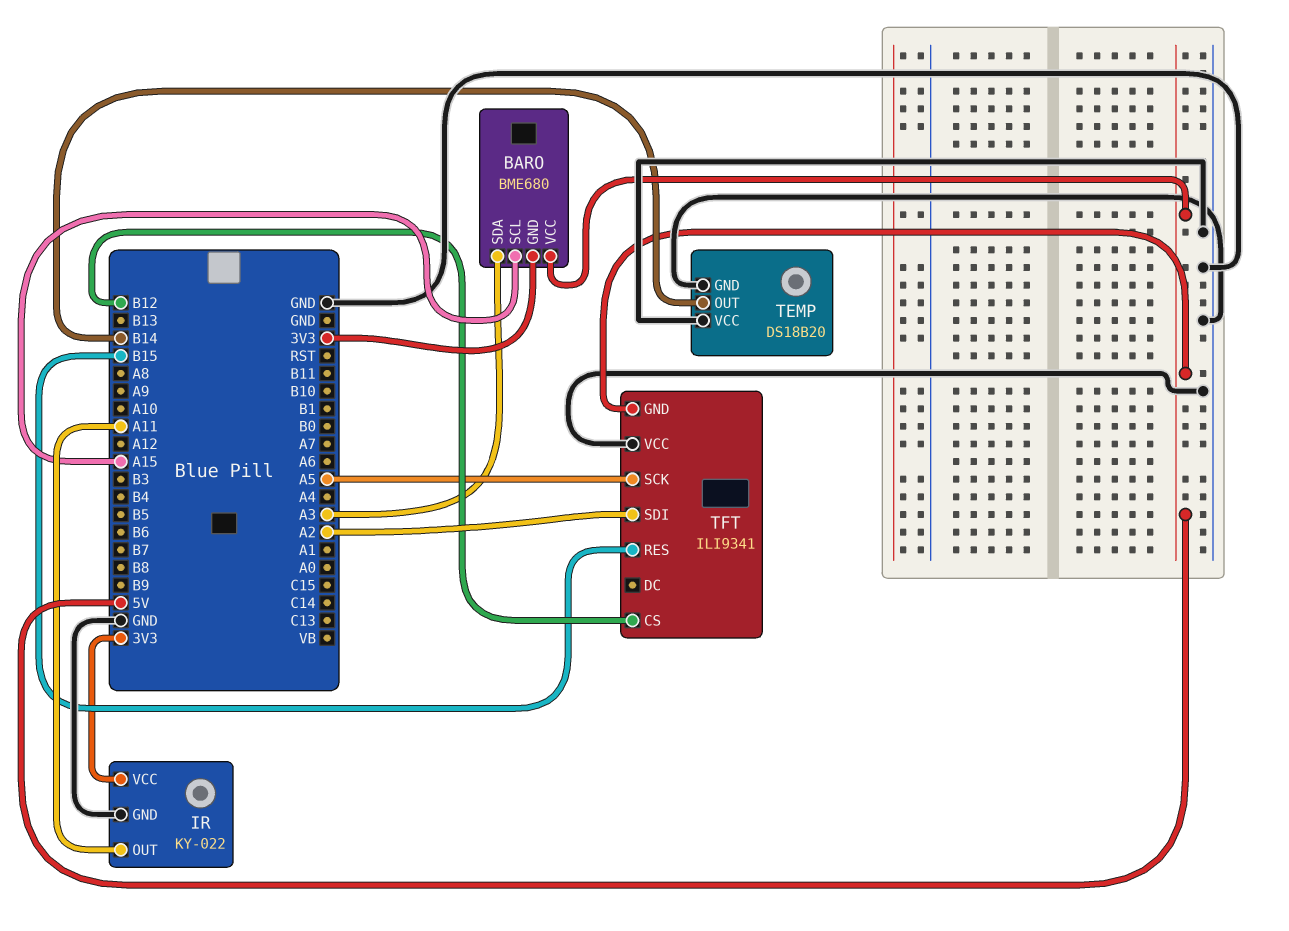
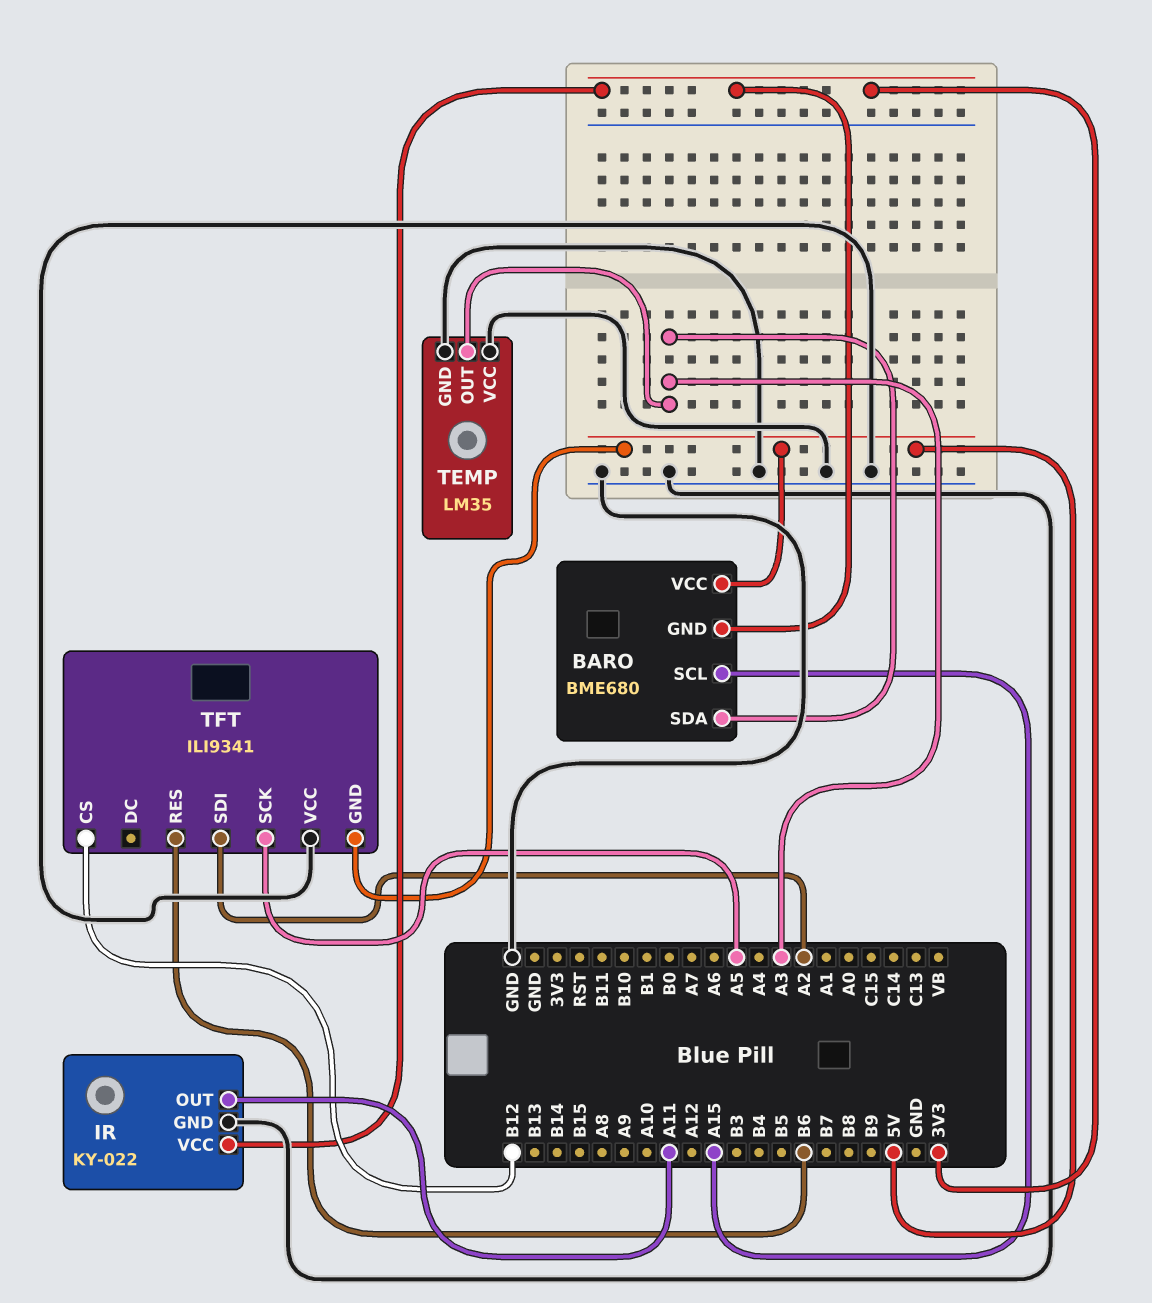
TEMP: DS18B20 -> LM35
TEMP pin OUT: B14 -> A3
TFT pin RES: B15 -> B6

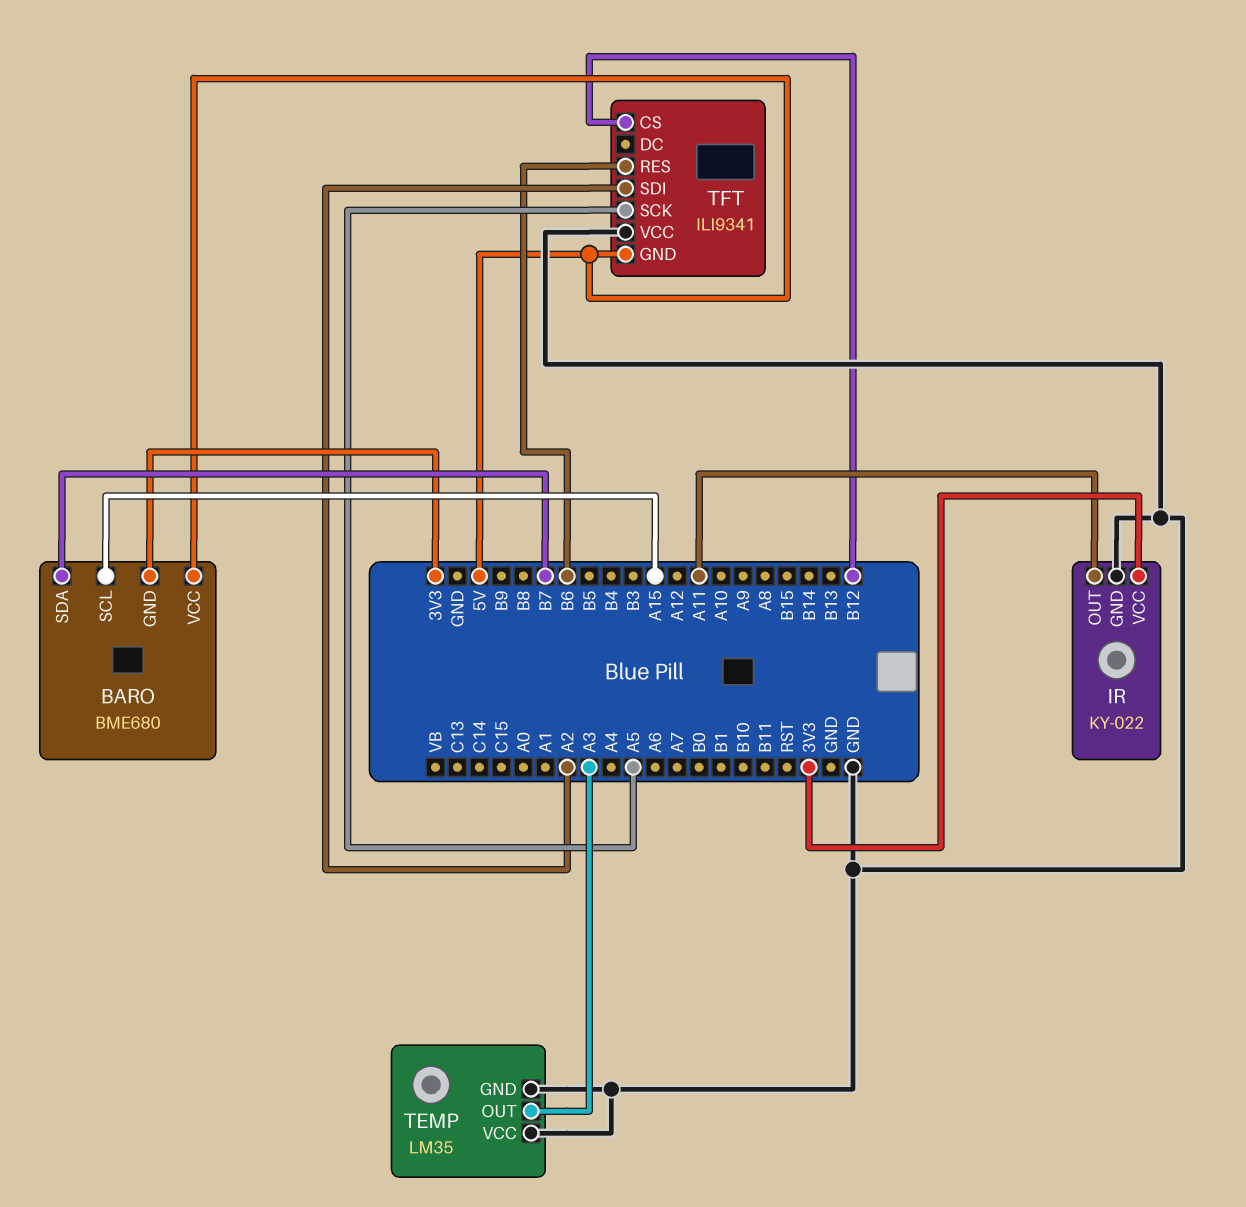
BARO pin SDA: A3 -> B7

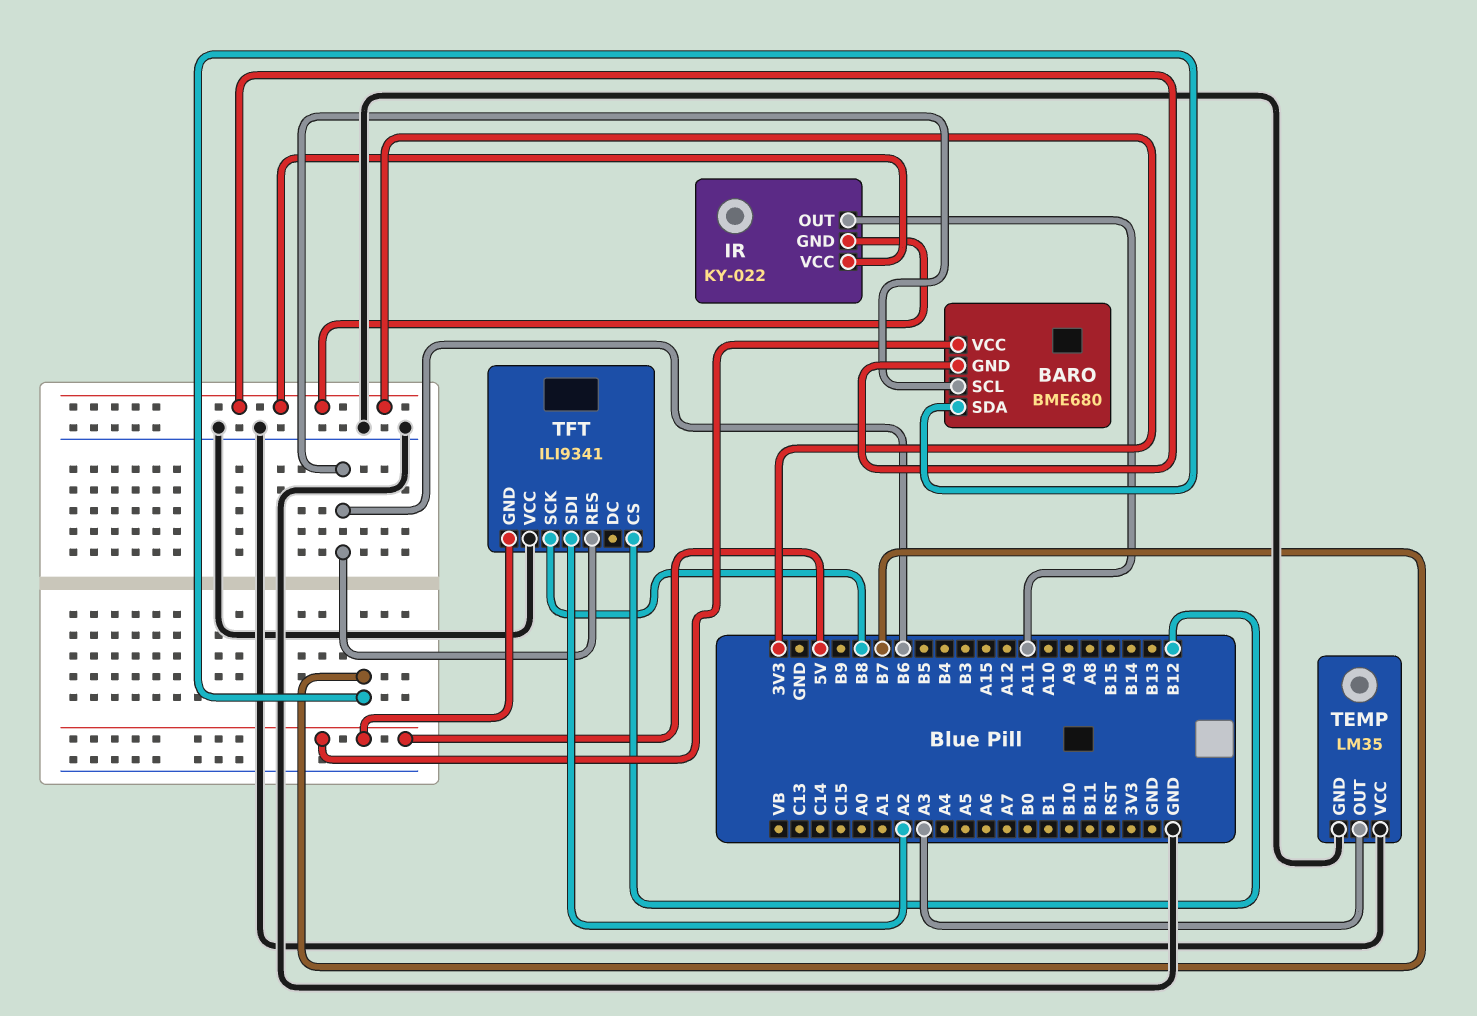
BARO pin SCL: A15 -> B6
IR pin GND: GND -> 3V3
TFT pin SCK: A5 -> B8

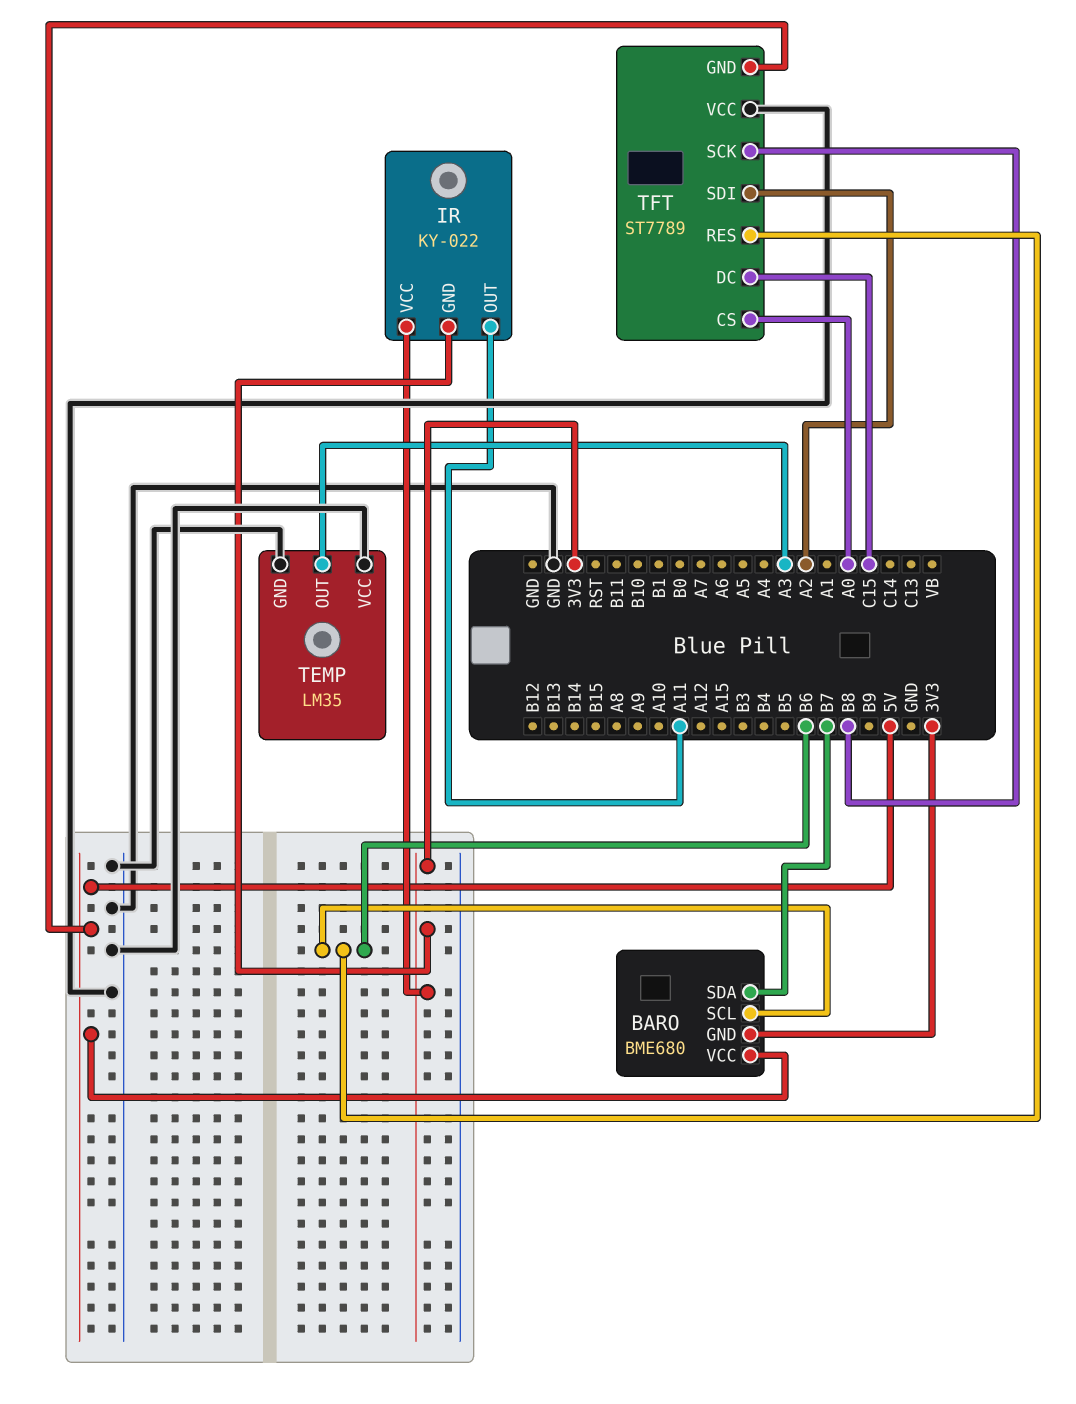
TFT: ILI9341 -> ST7789
TFT pin CS: B12 -> A0
TFT pin DC: none -> C15

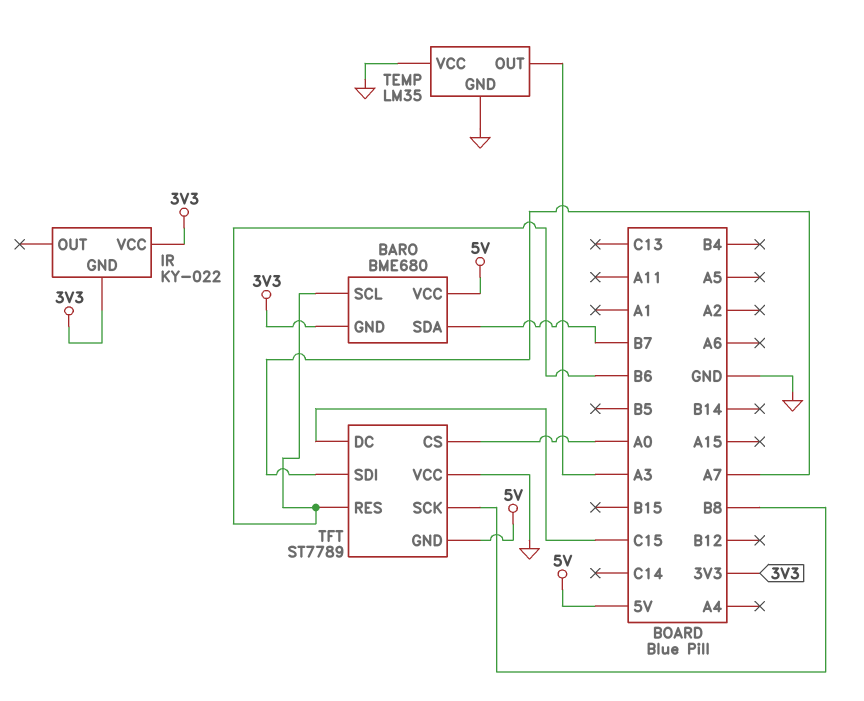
IR pin OUT: A11 -> none
TFT pin SDI: A2 -> A7

